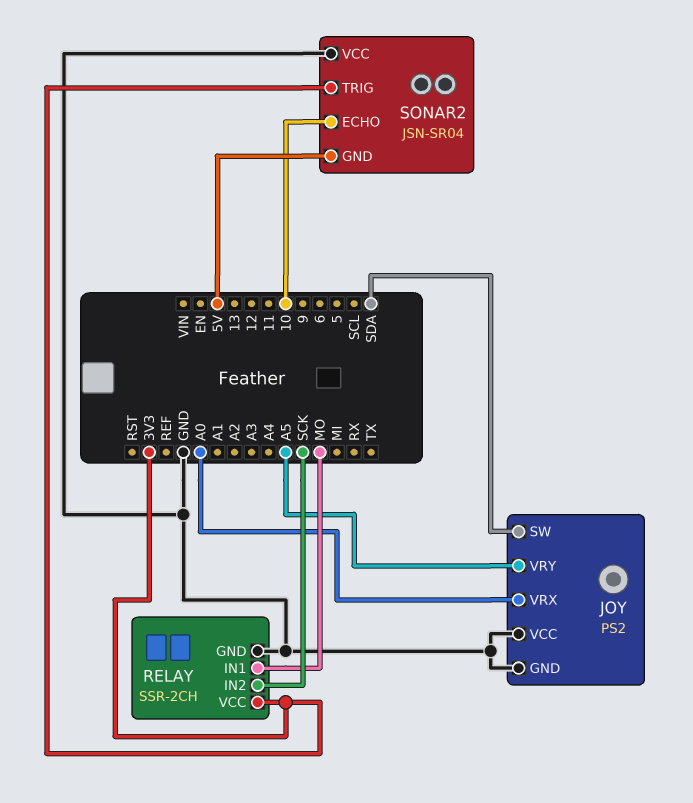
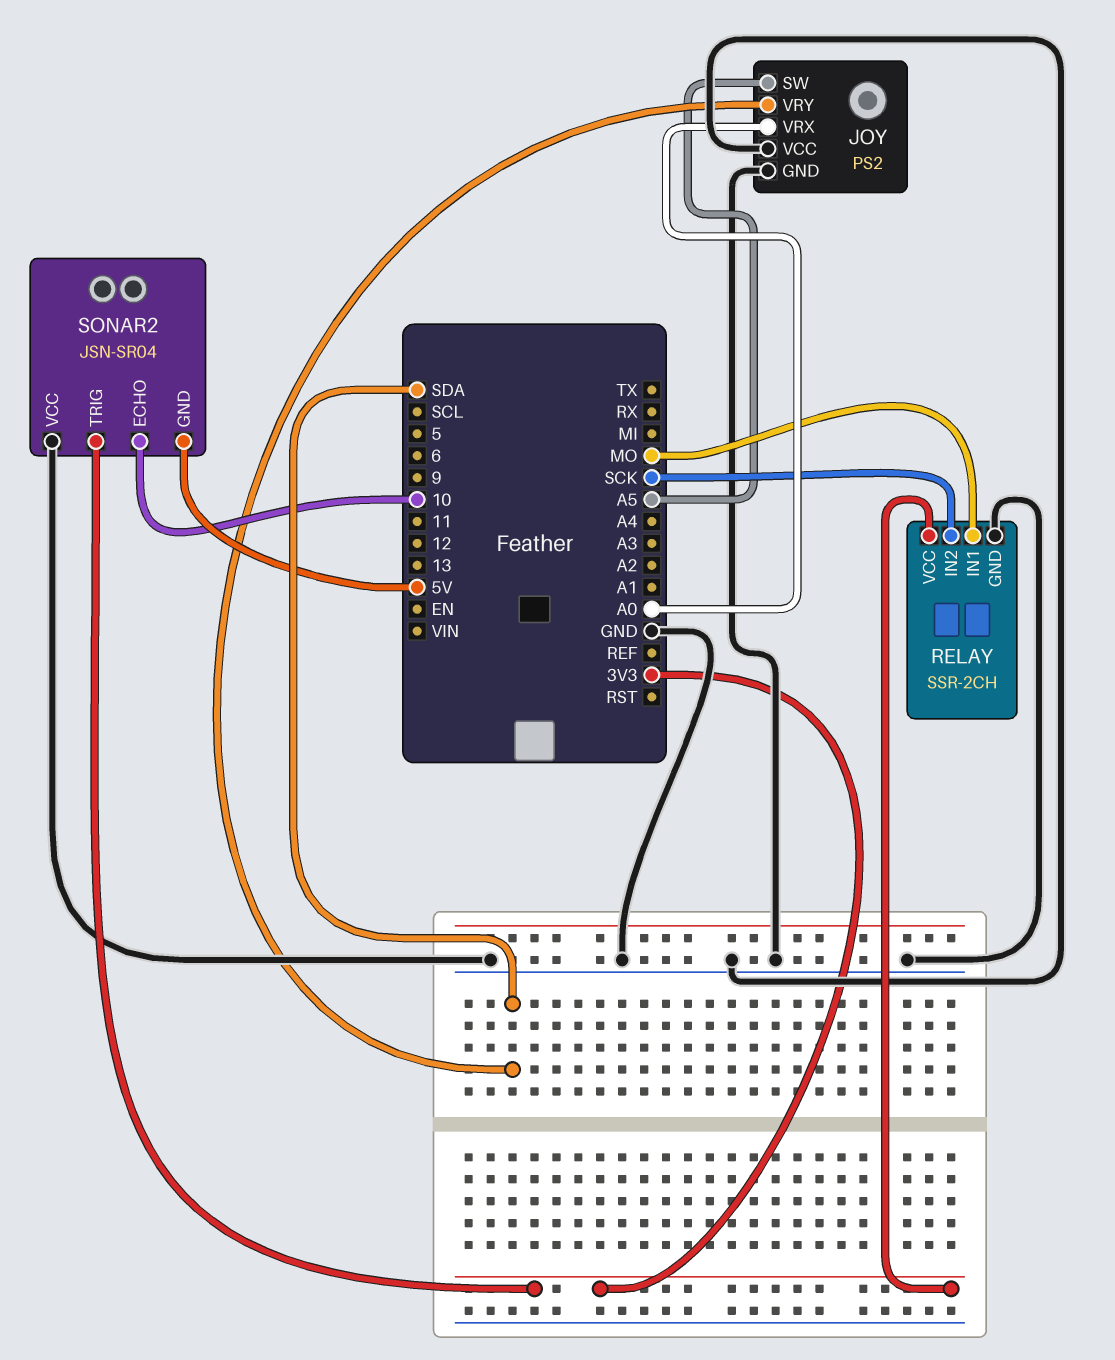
JOY pin SW: SDA -> A5
JOY pin VRY: A5 -> SDA

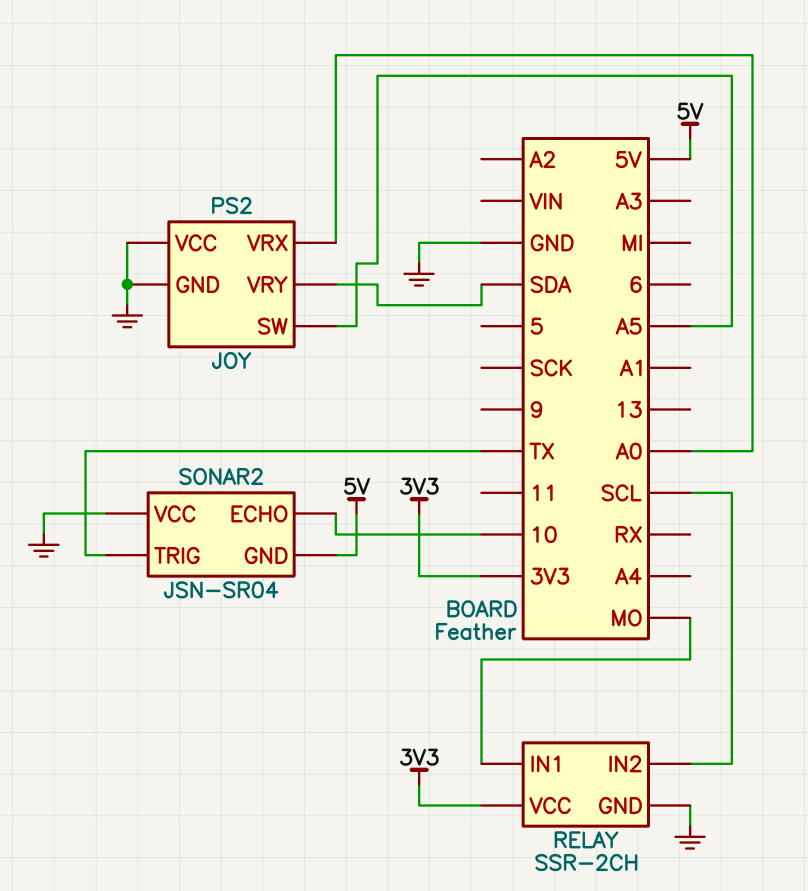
RELAY pin IN2: SCK -> SCL
SONAR2 pin TRIG: 3V3 -> TX

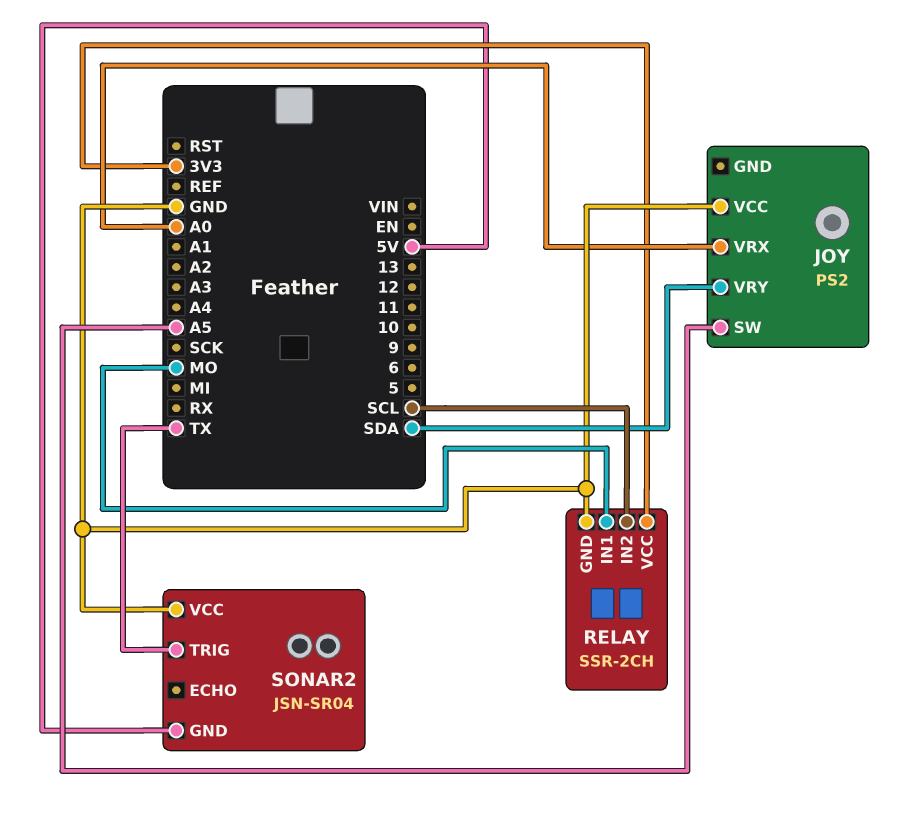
JOY pin GND: GND -> none
SONAR2 pin ECHO: 10 -> none

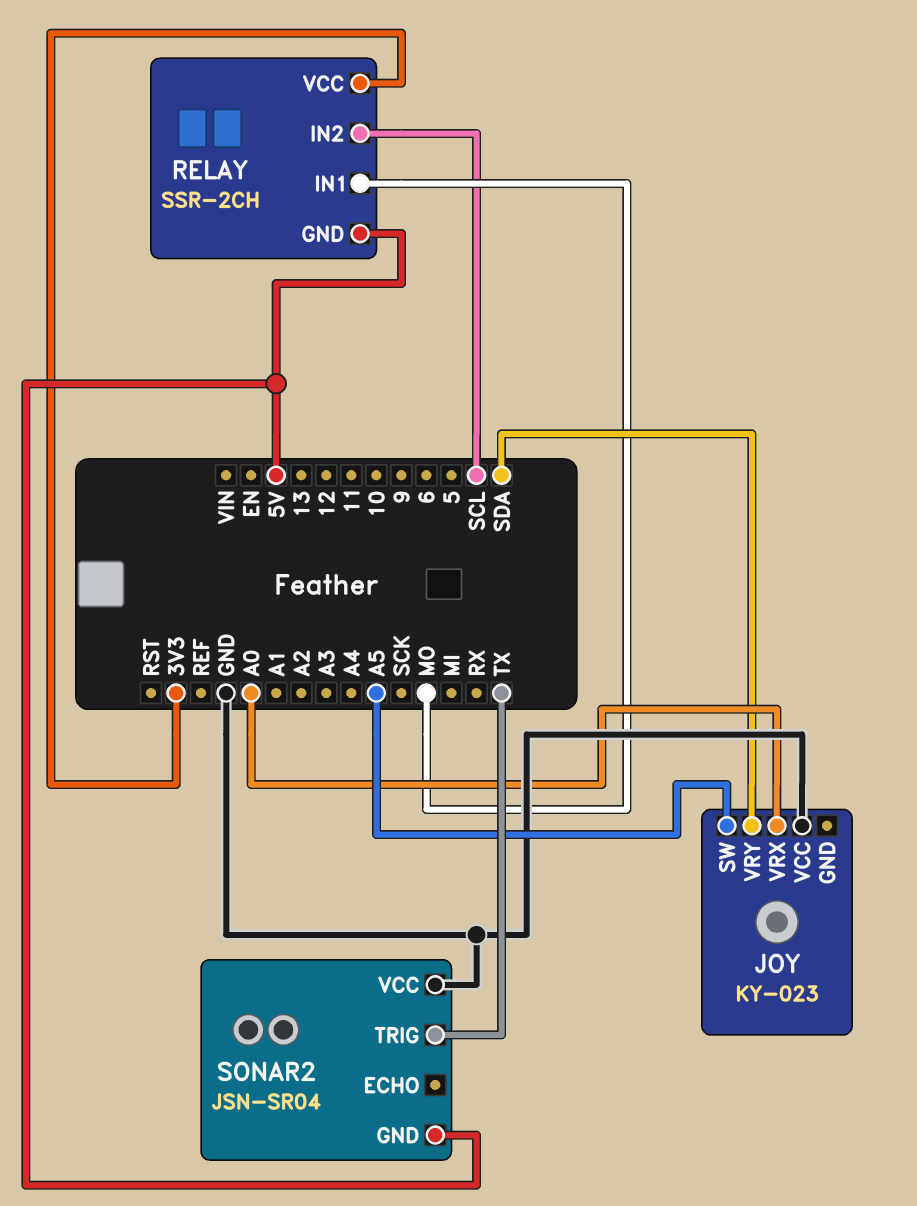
JOY: PS2 -> KY-023
RELAY pin GND: GND -> 5V

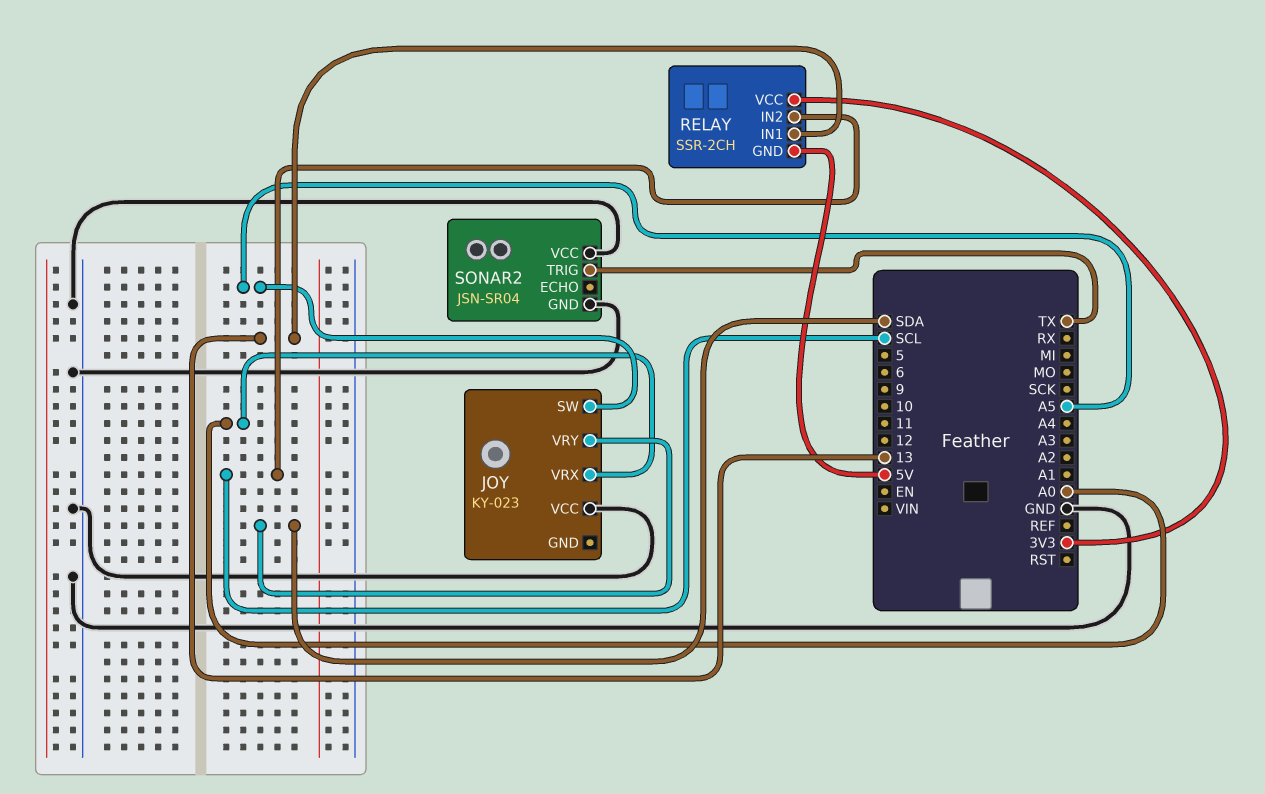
RELAY pin IN1: MO -> 13
SONAR2 pin GND: 5V -> GND

